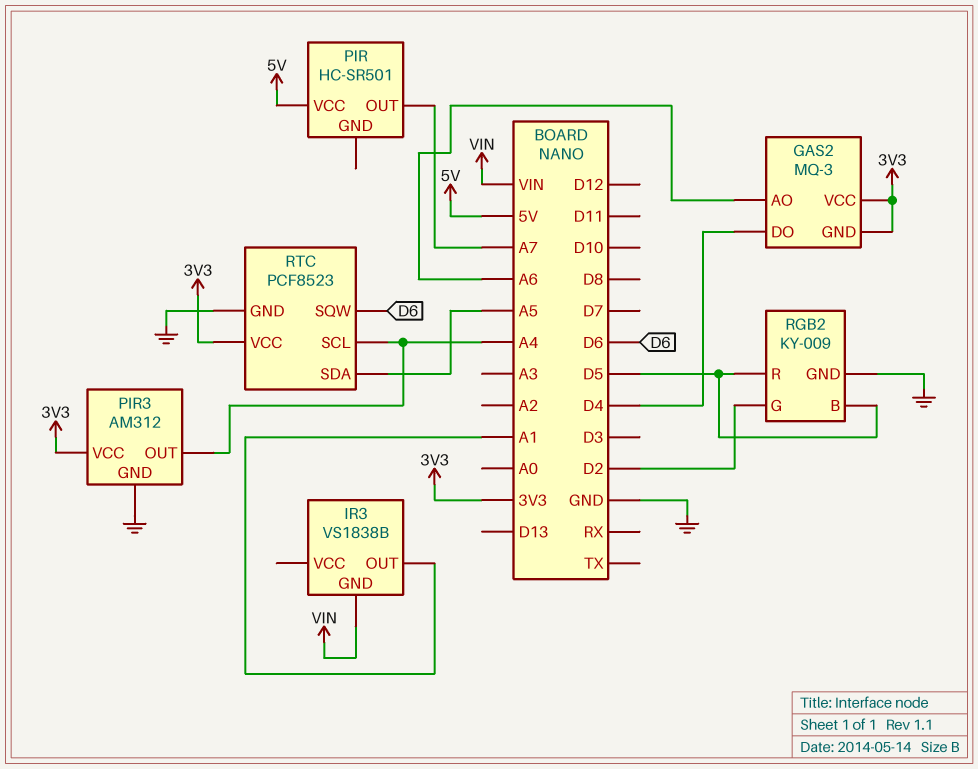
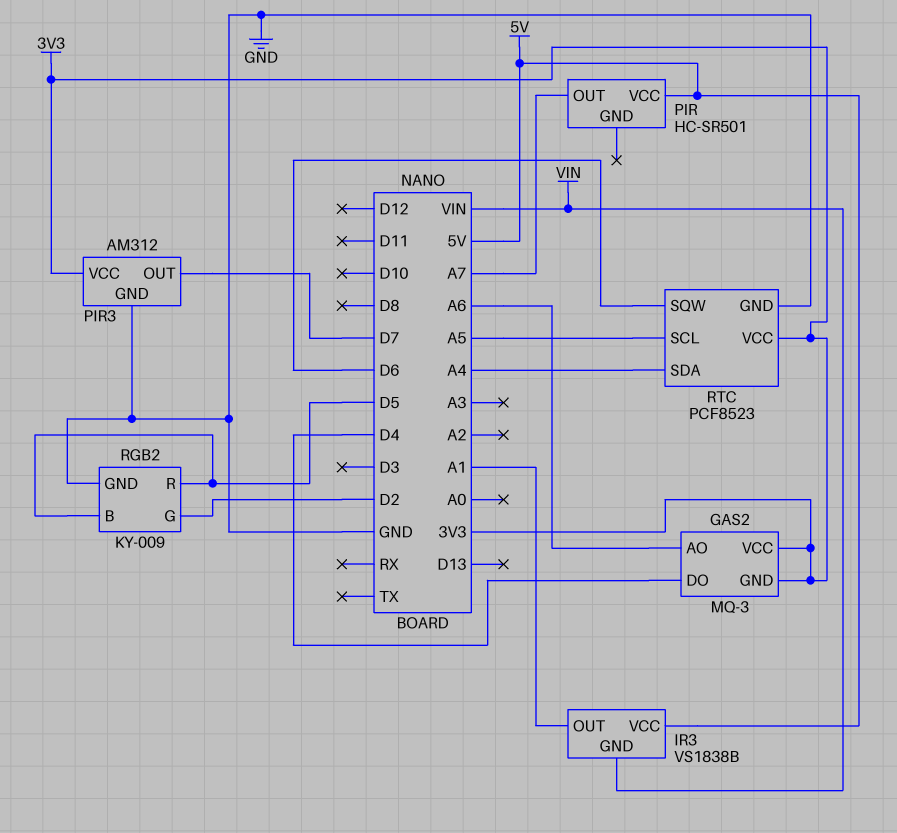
IR3 pin VCC: none -> 5V
PIR3 pin OUT: A4 -> D7
RTC pin SCL: A4 -> A5
RTC pin SDA: A5 -> A4

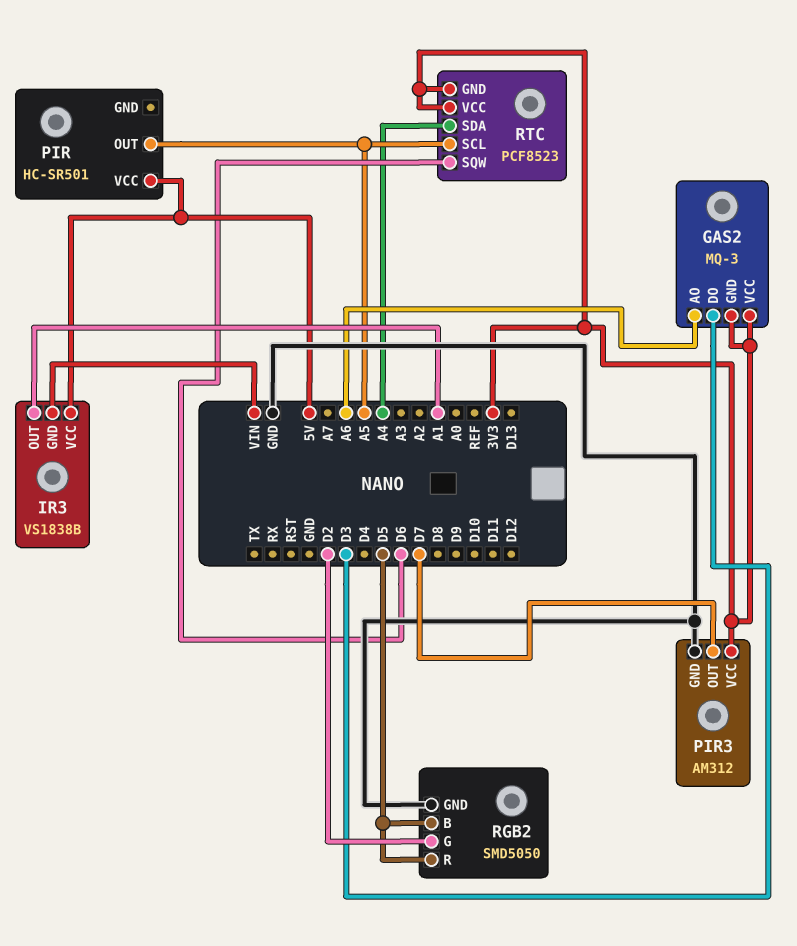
GAS2 pin DO: D4 -> D3
PIR pin OUT: A7 -> A5
RGB2: KY-009 -> SMD5050
RTC pin GND: GND -> 3V3

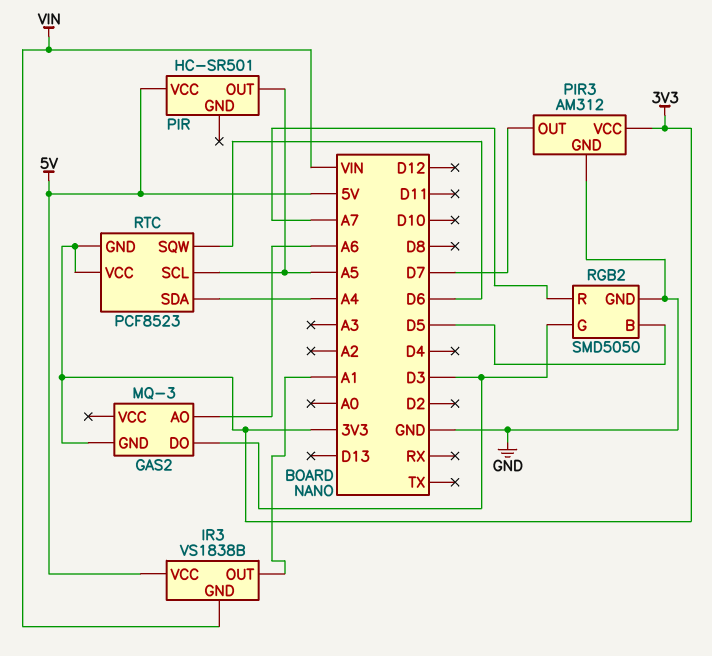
GAS2 pin VCC: 3V3 -> none
RGB2 pin G: D2 -> D3
RGB2 pin R: D5 -> A7

